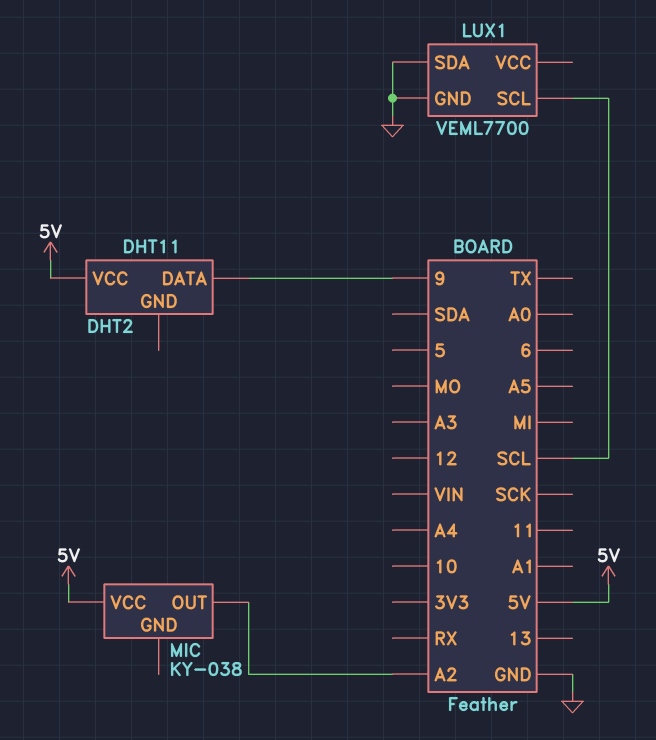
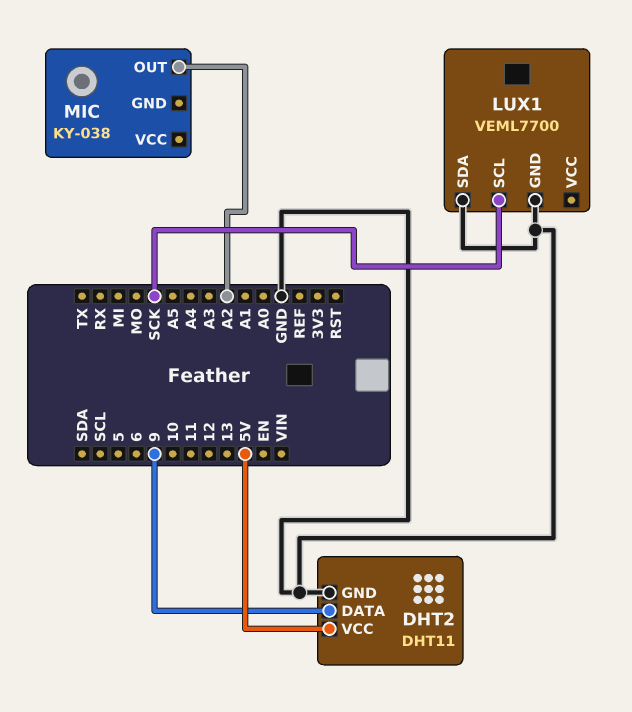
DHT2 pin GND: none -> GND
LUX1 pin SCL: SCL -> SCK
MIC pin VCC: 5V -> none

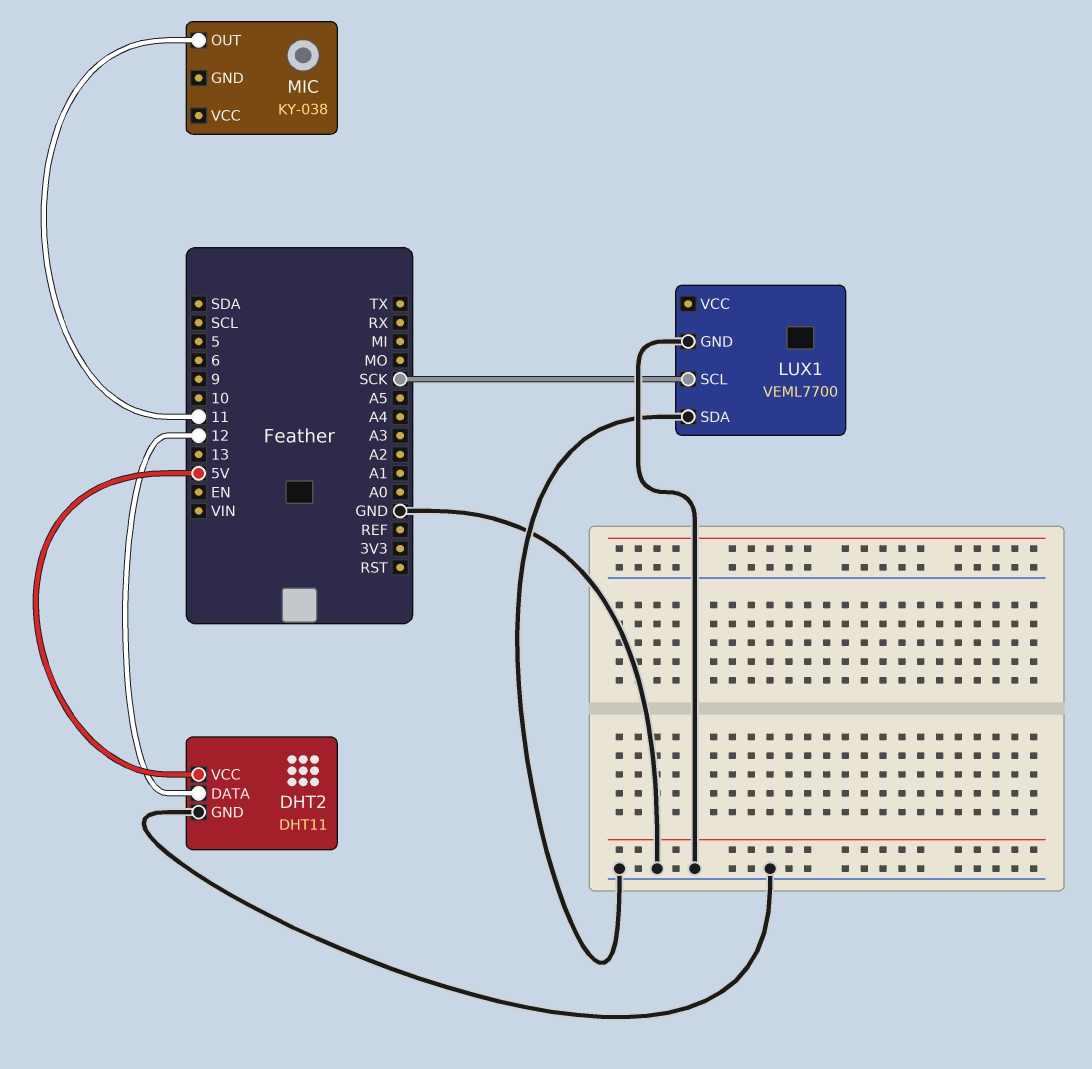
DHT2 pin DATA: 9 -> 12
MIC pin OUT: A2 -> 11

